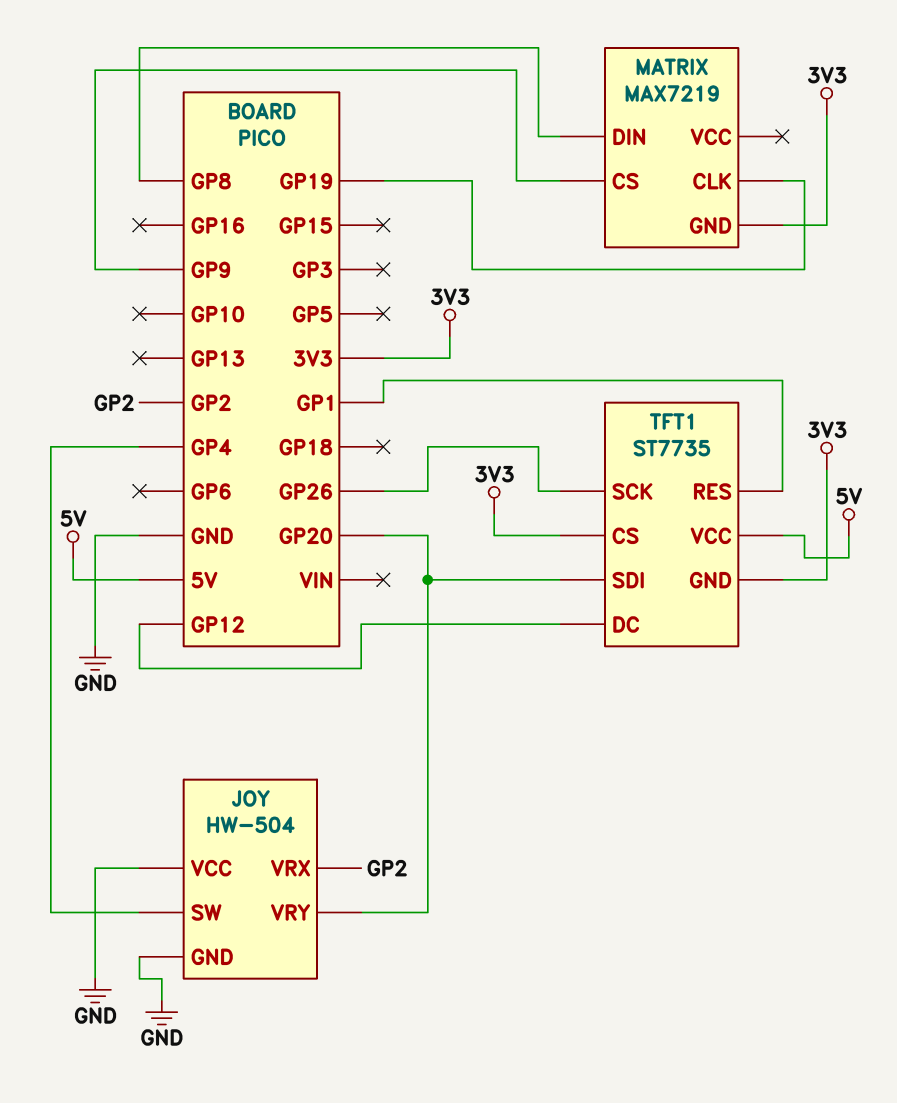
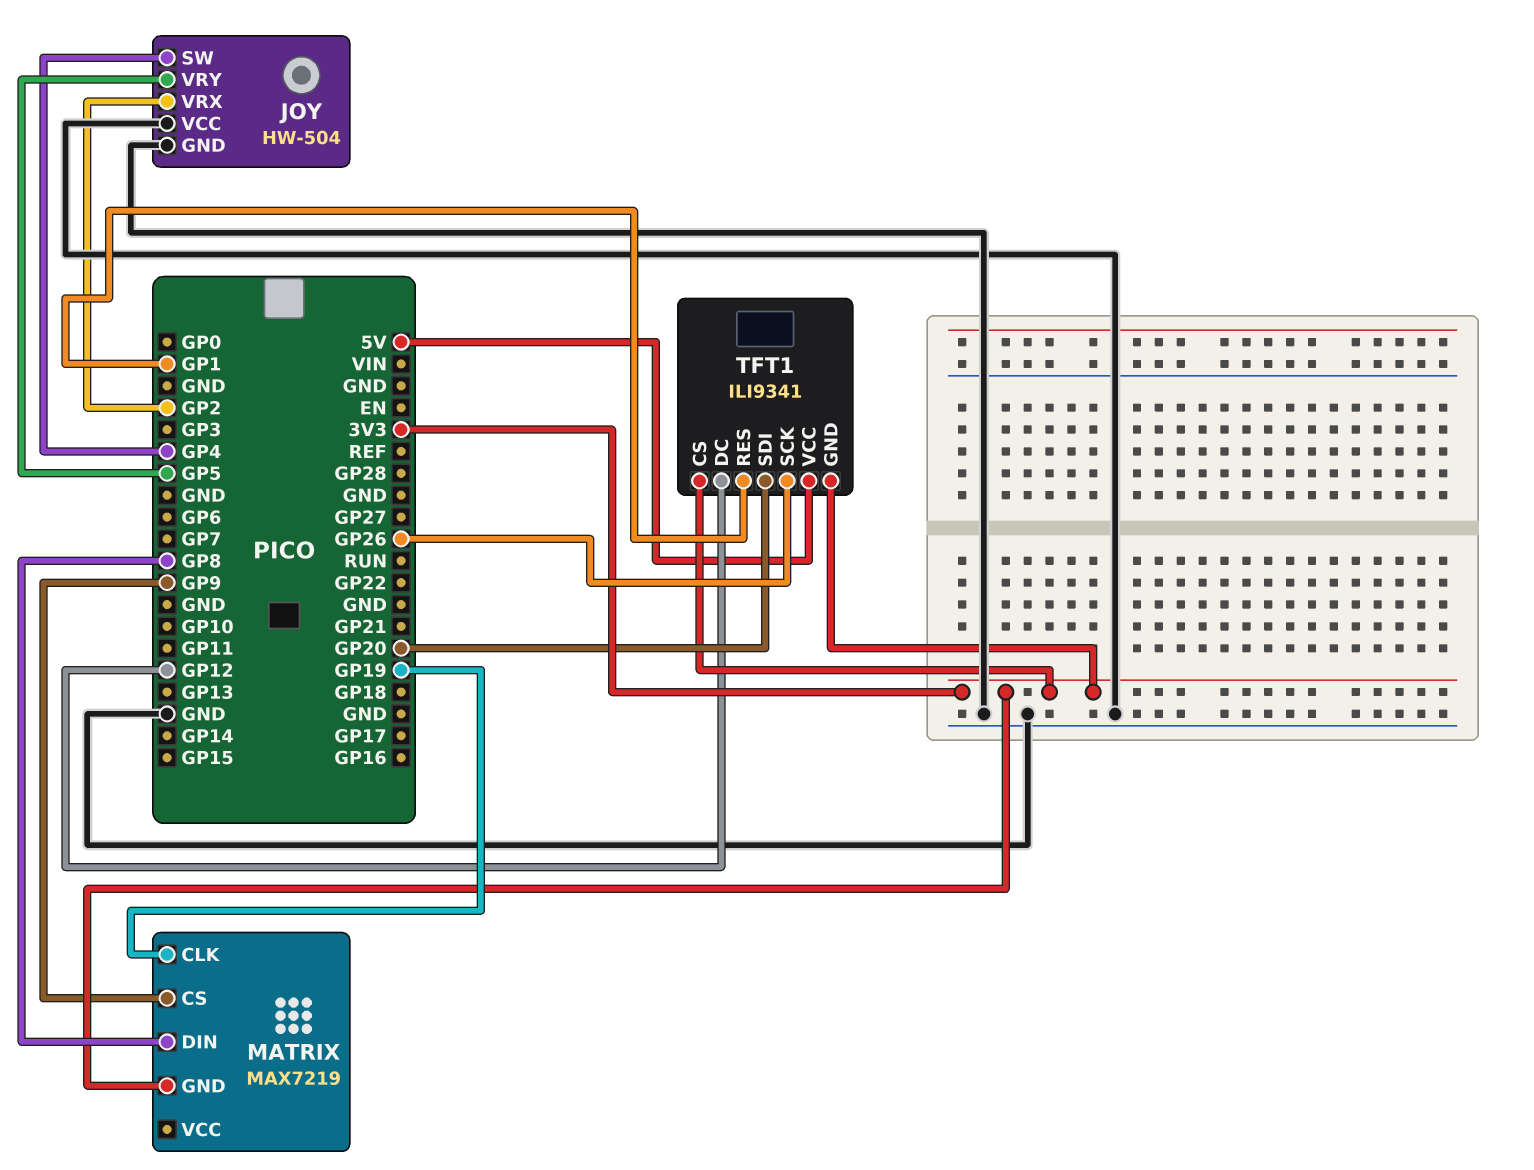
JOY pin VRY: GP20 -> GP5
TFT1: ST7735 -> ILI9341

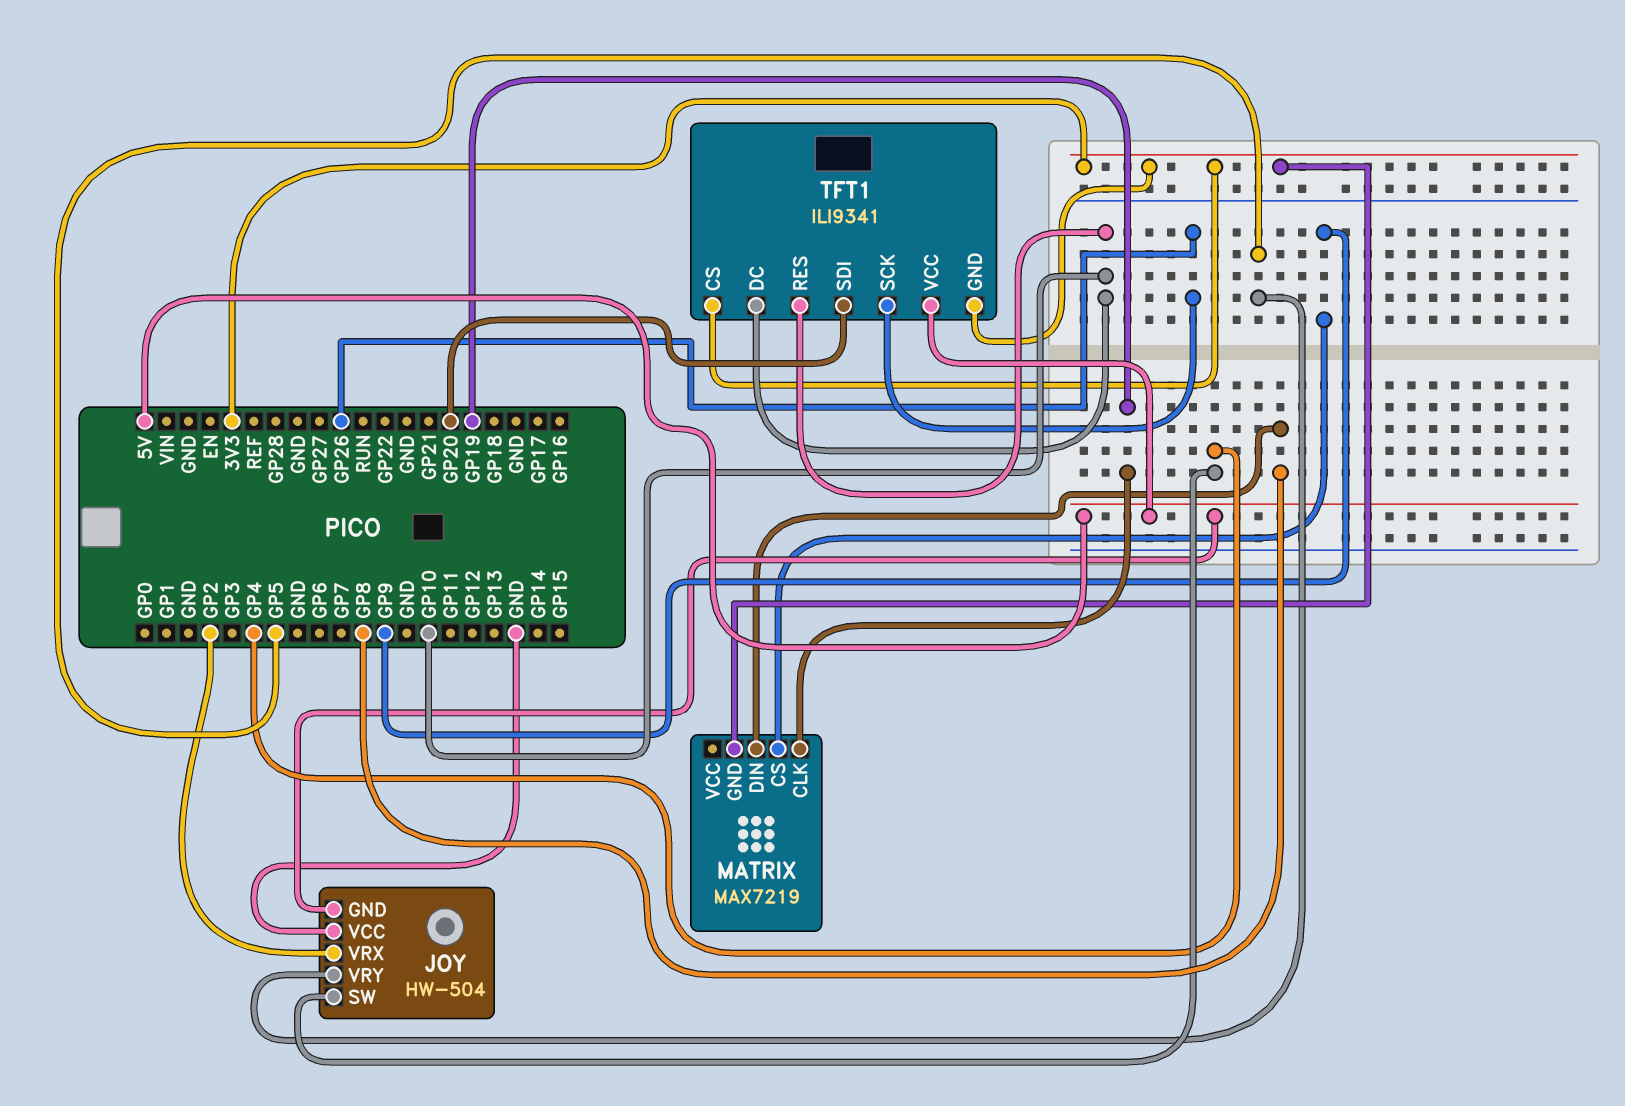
JOY pin GND: GND -> 5V
TFT1 pin DC: GP12 -> GP10
TFT1 pin RES: GP1 -> GP10

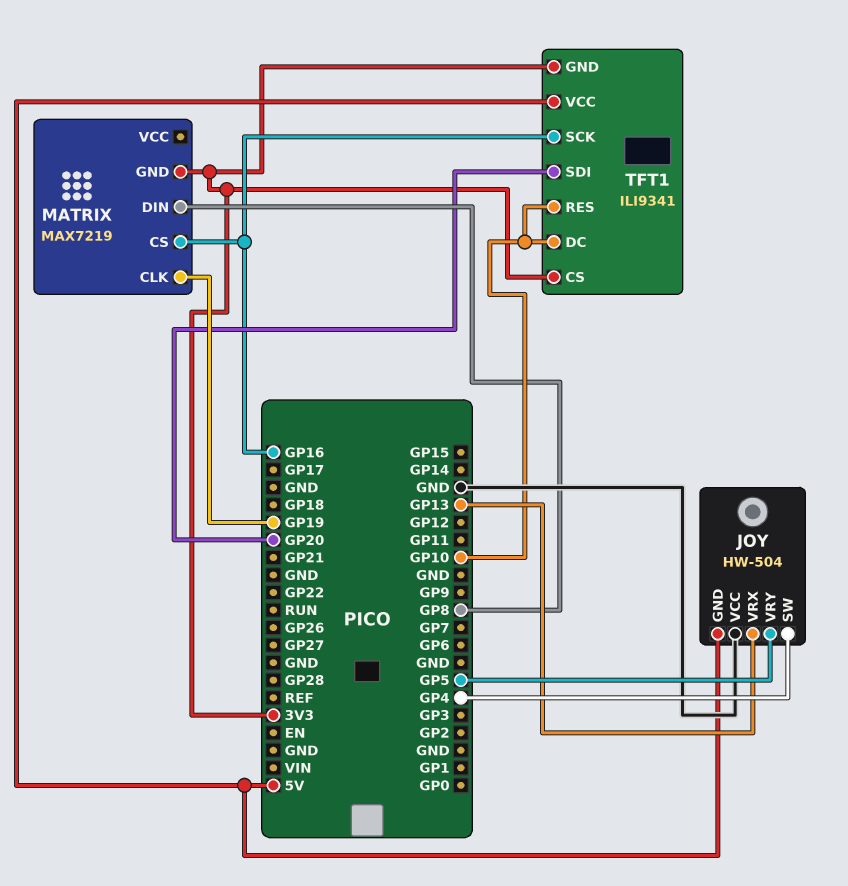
JOY pin VRX: GP2 -> GP13
MATRIX pin CS: GP9 -> GP16
TFT1 pin SCK: GP26 -> GP16

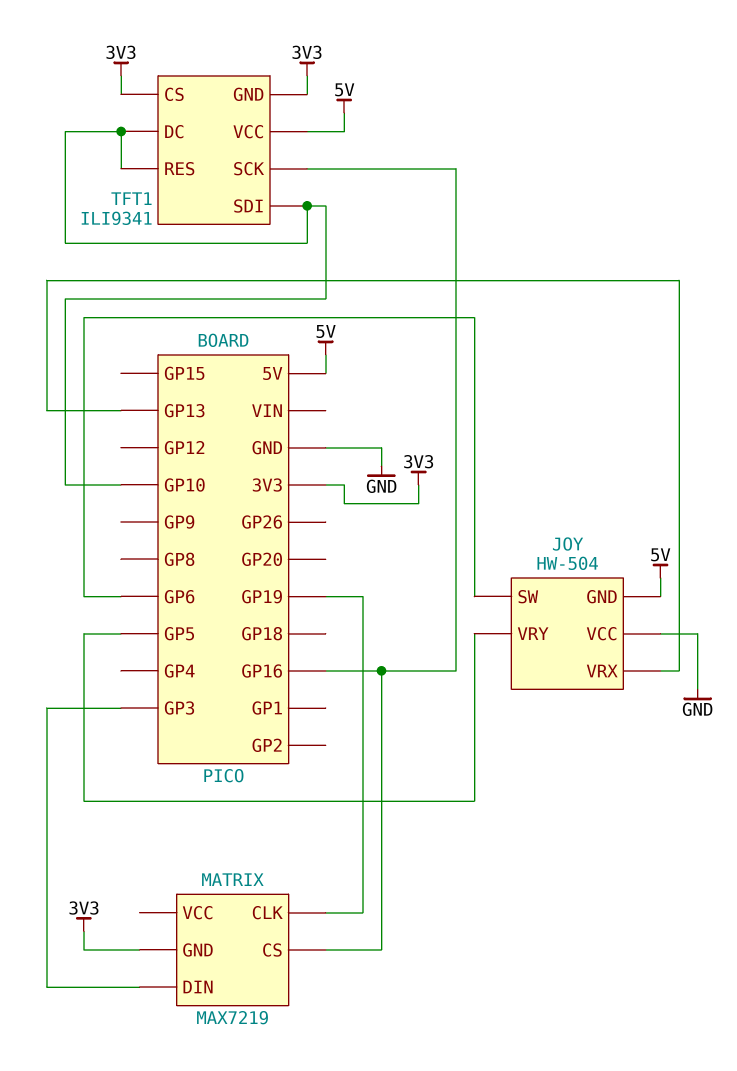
JOY pin SW: GP4 -> GP6
MATRIX pin DIN: GP8 -> GP3
TFT1 pin SDI: GP20 -> GP10

